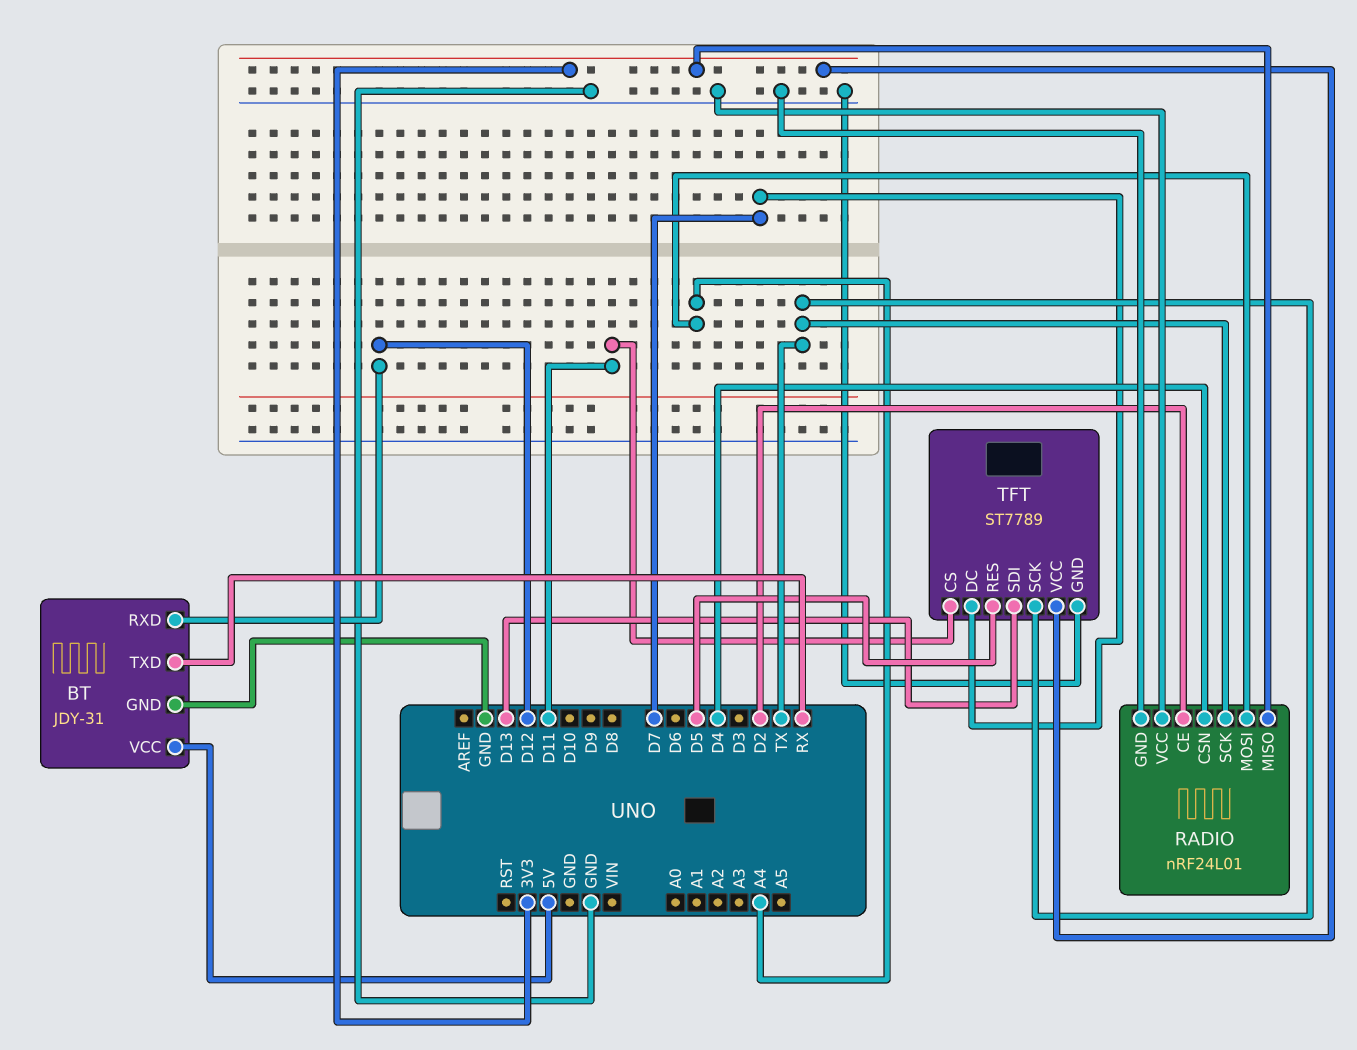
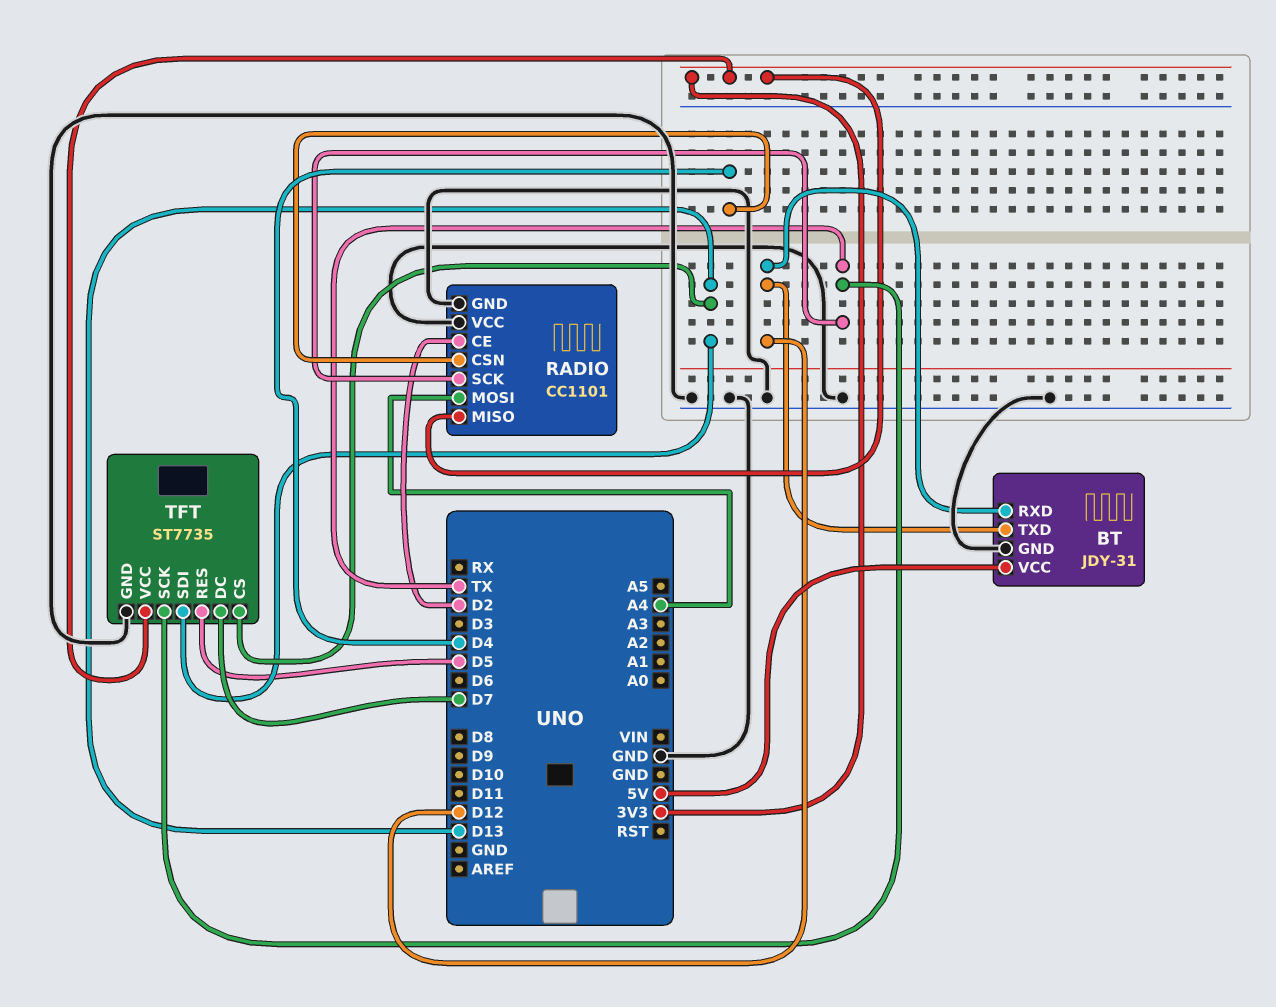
BT pin TXD: RX -> D12
RADIO: nRF24L01 -> CC1101
TFT: ST7789 -> ST7735
TFT pin CS: D11 -> D13

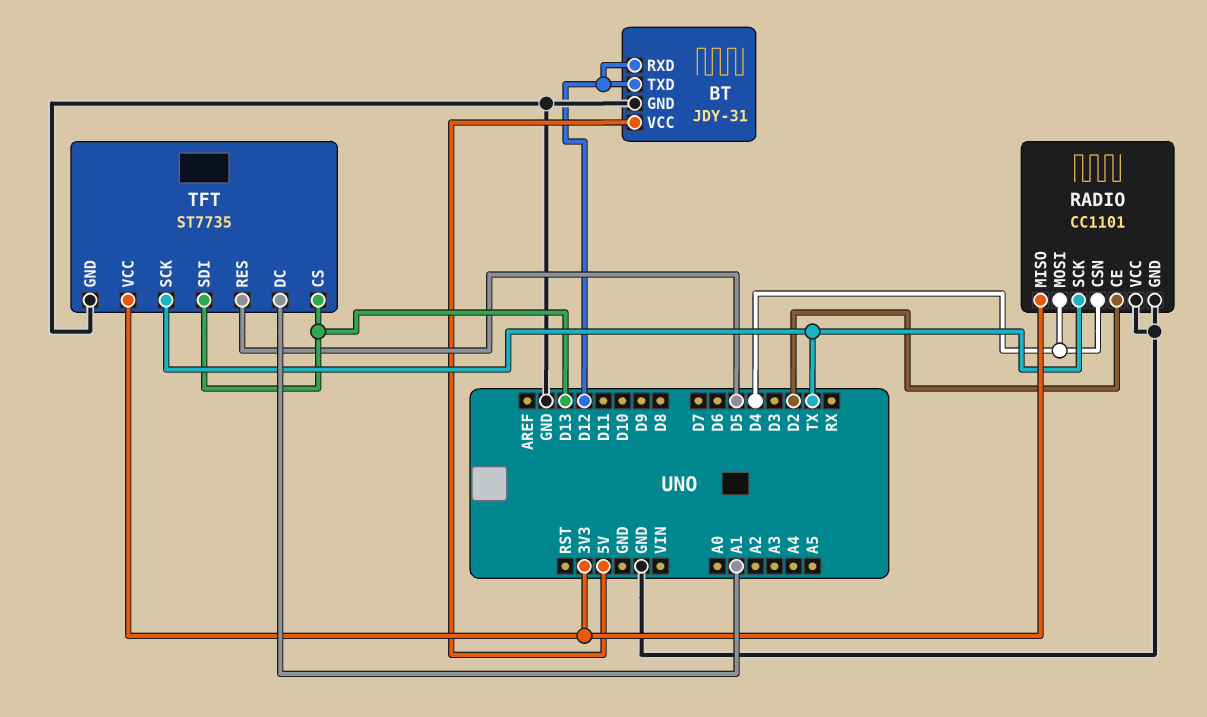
RADIO pin MOSI: A4 -> D4
TFT pin DC: D7 -> A1

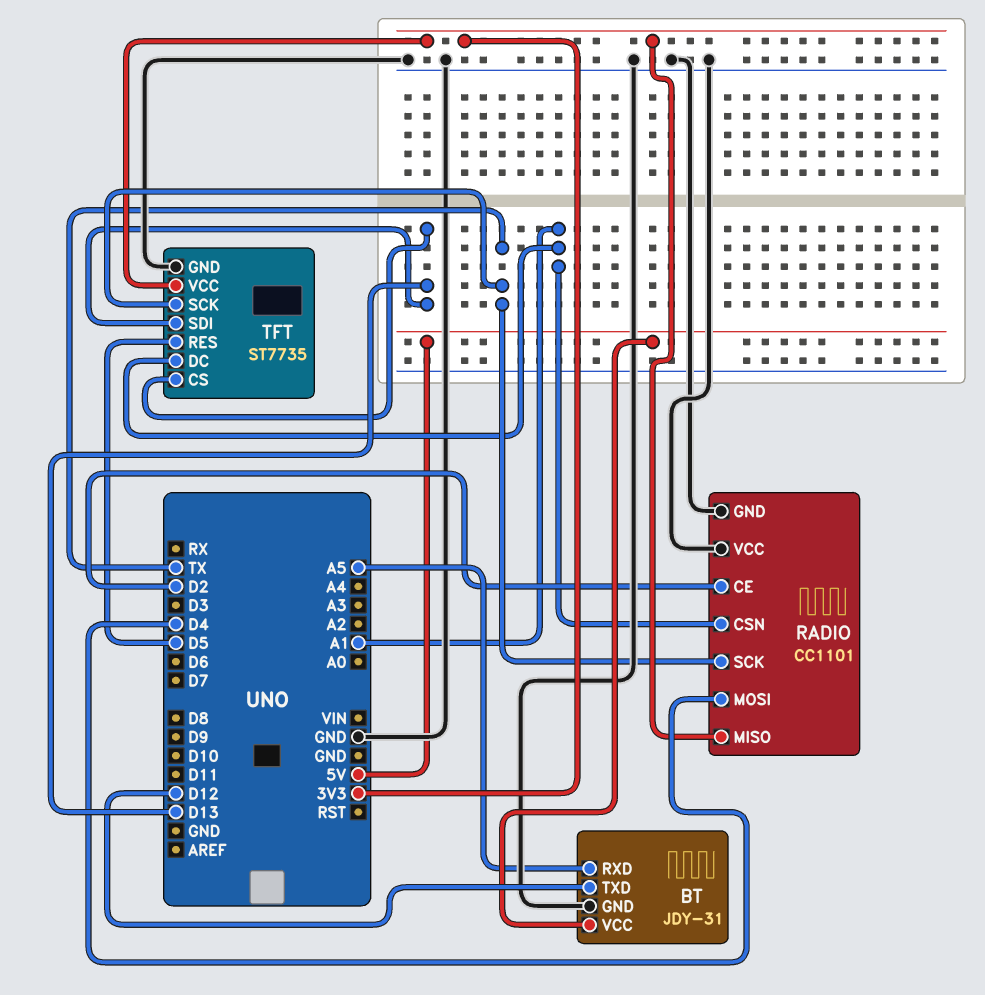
BT pin RXD: D12 -> A5
RADIO pin CSN: D4 -> A1

